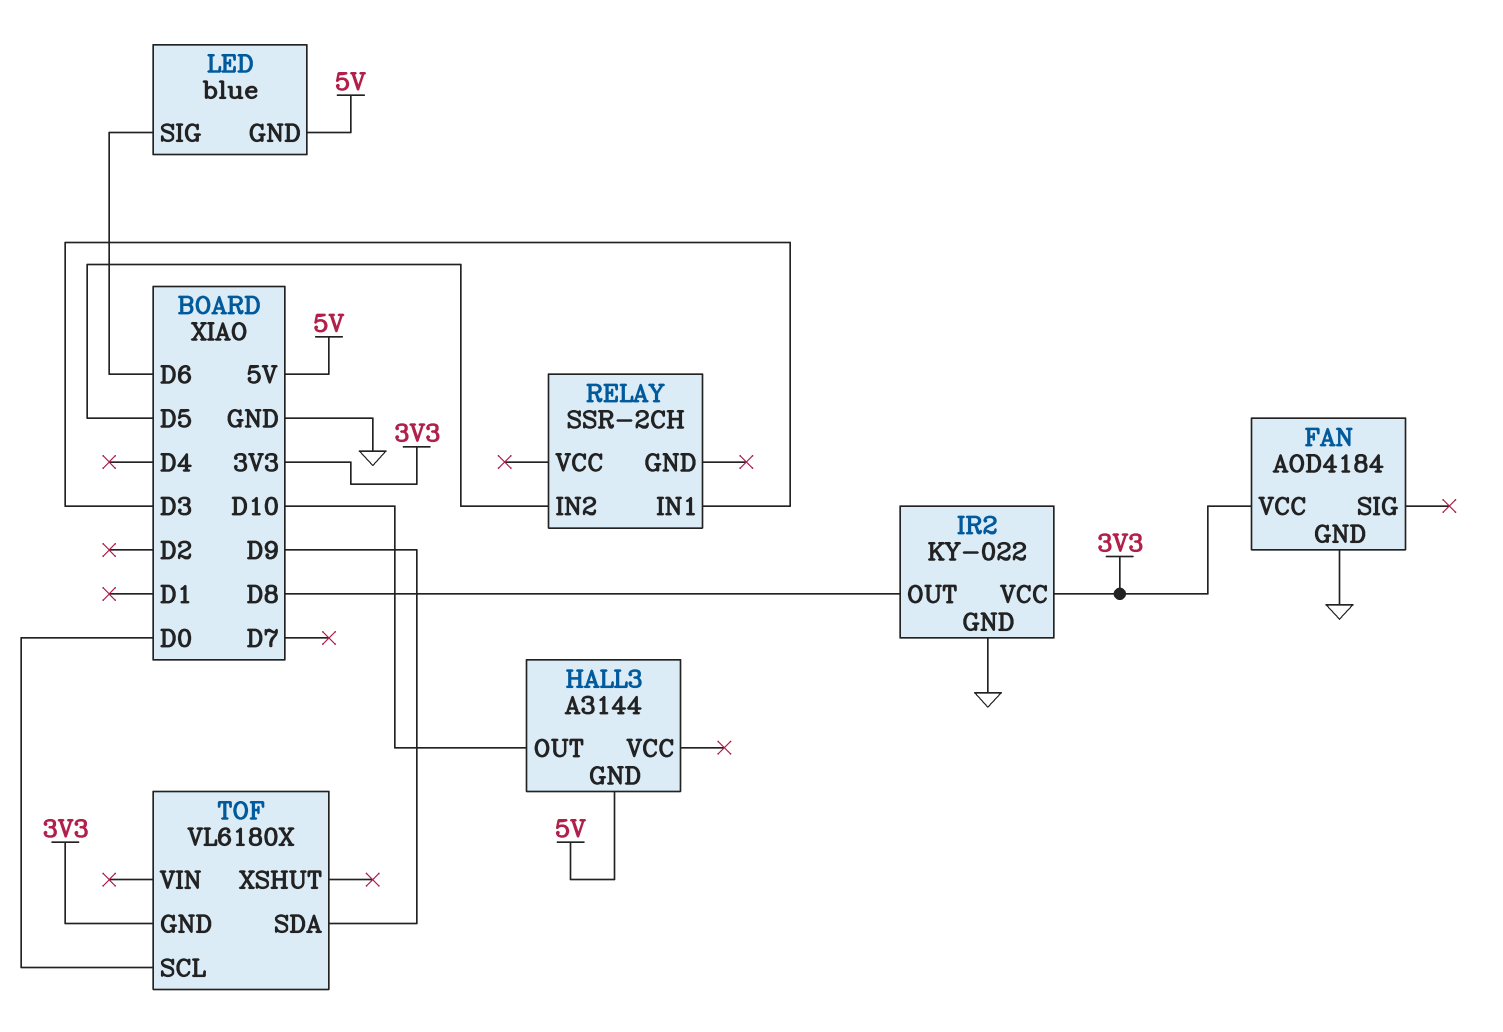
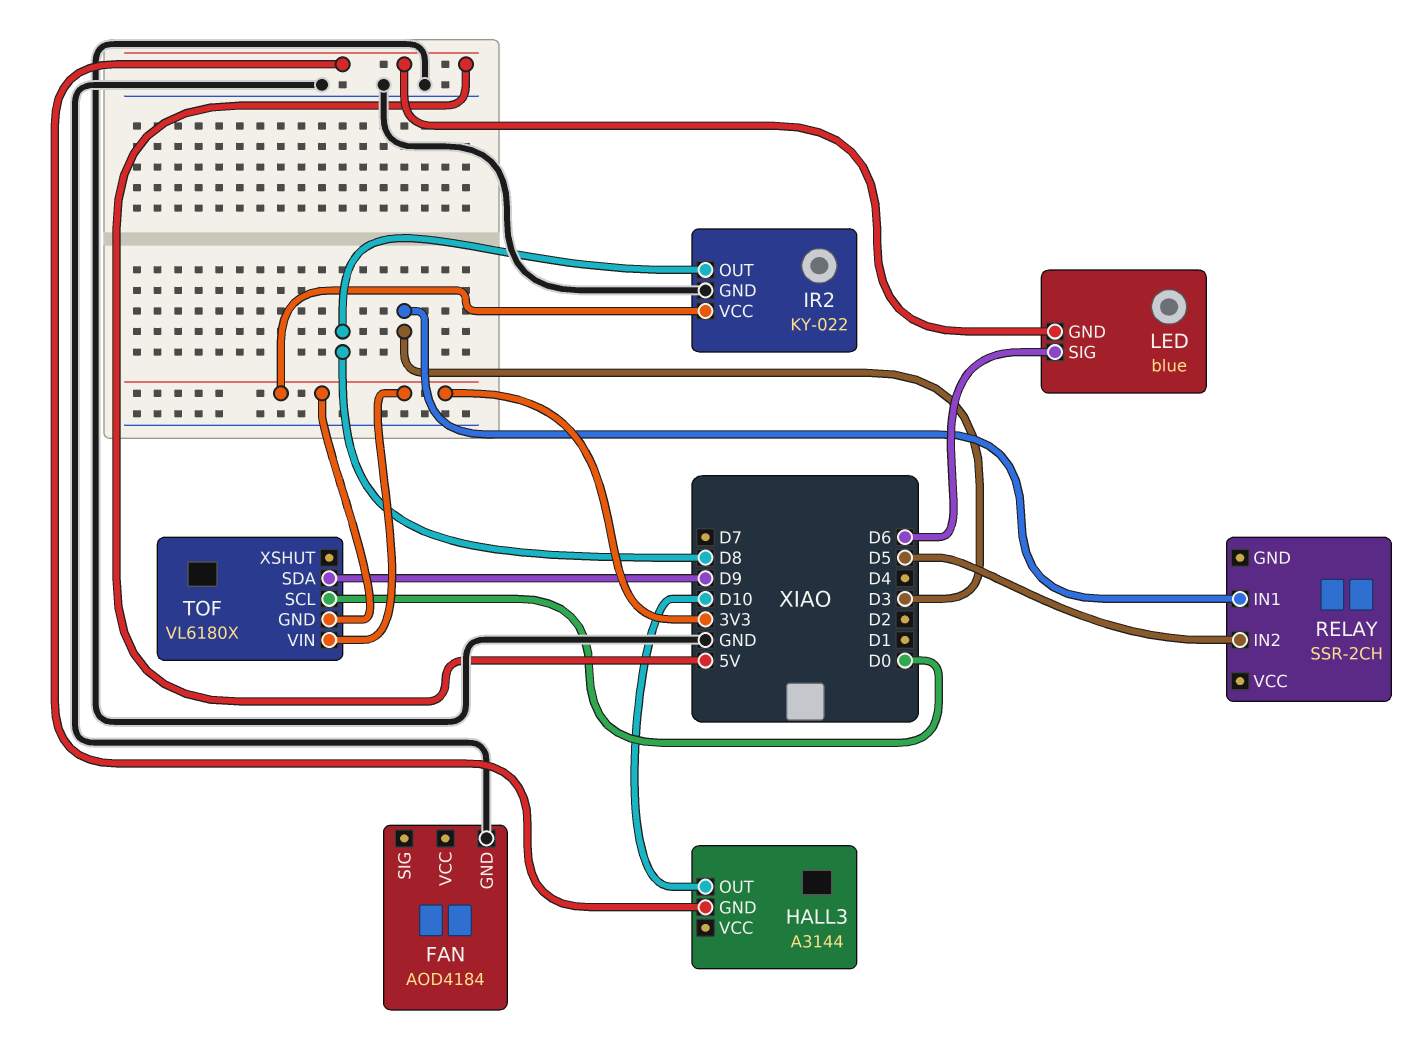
FAN pin VCC: 3V3 -> none
TOF pin VIN: none -> 3V3

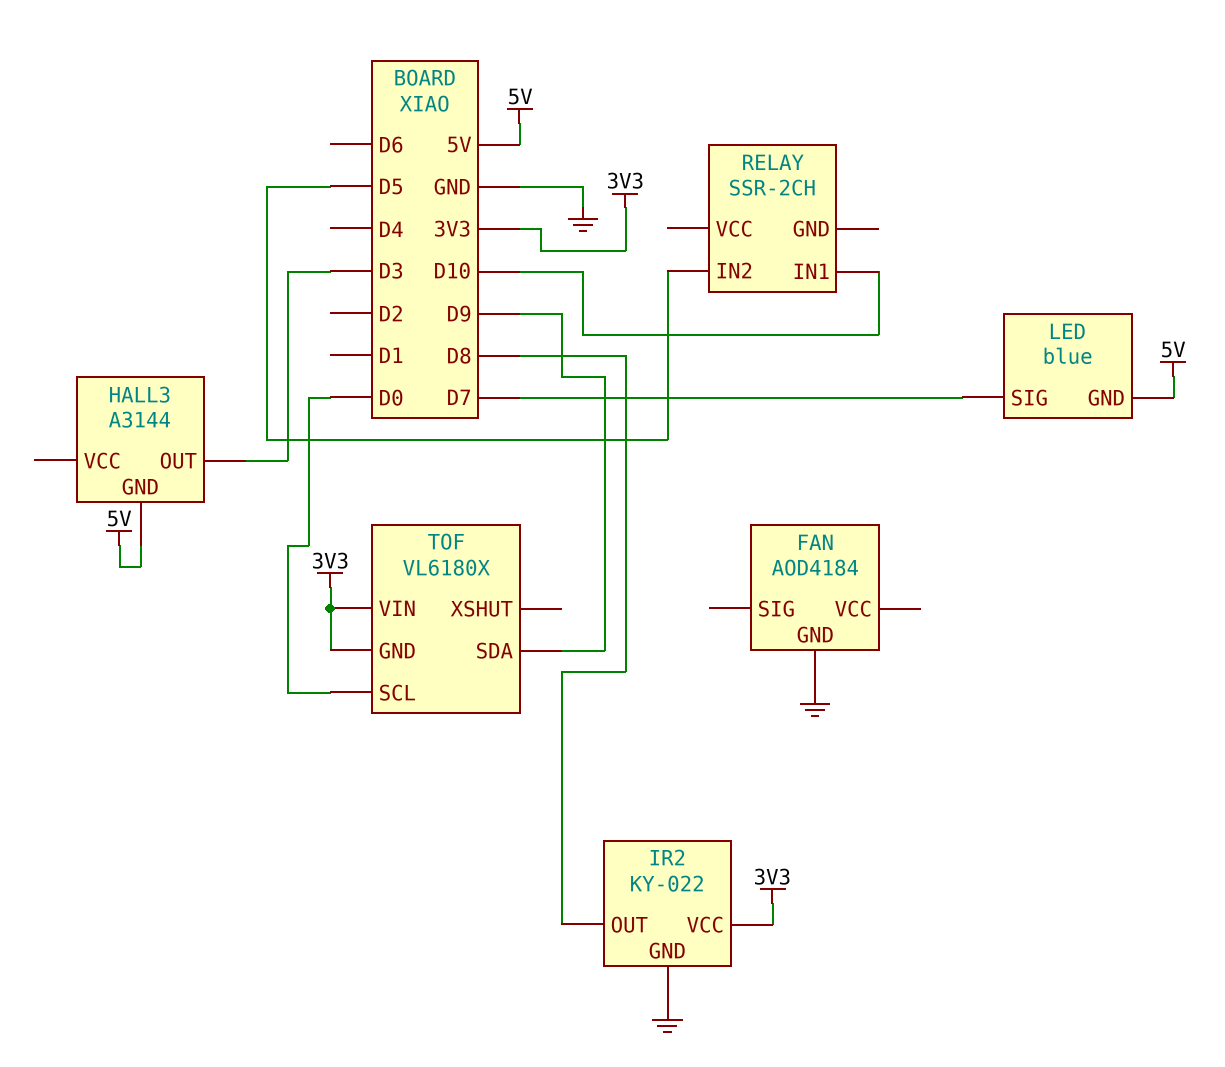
HALL3 pin OUT: D10 -> D3
LED pin SIG: D6 -> D7
RELAY pin IN1: D3 -> D10

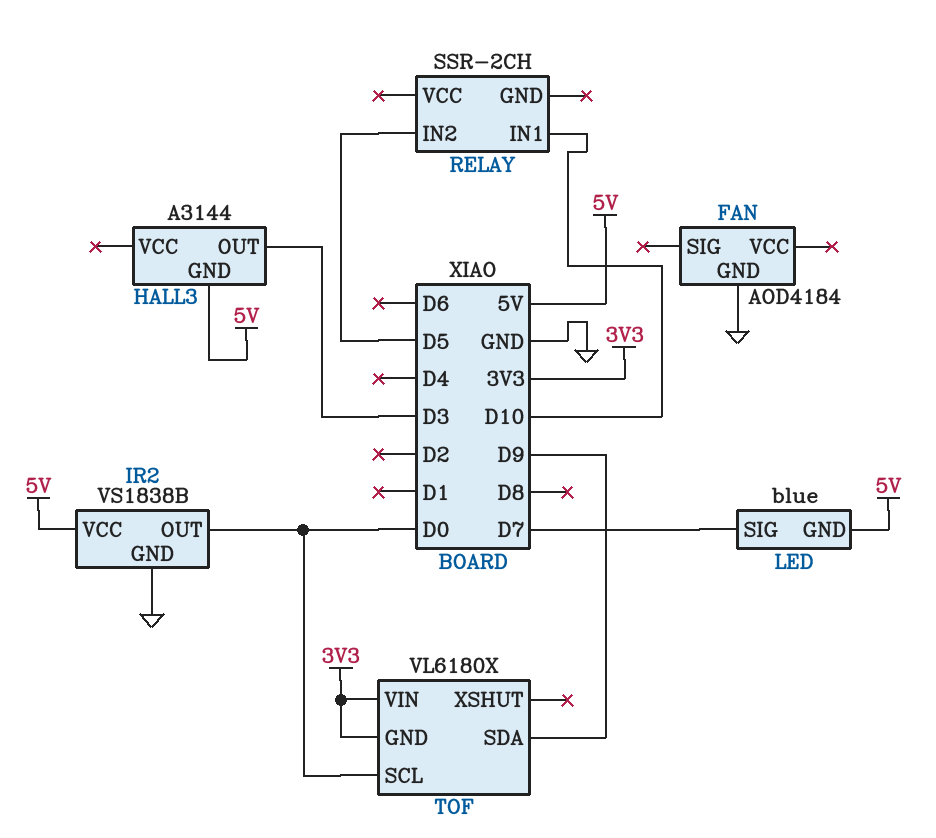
IR2: KY-022 -> VS1838B
IR2 pin OUT: D8 -> D0
IR2 pin VCC: 3V3 -> 5V

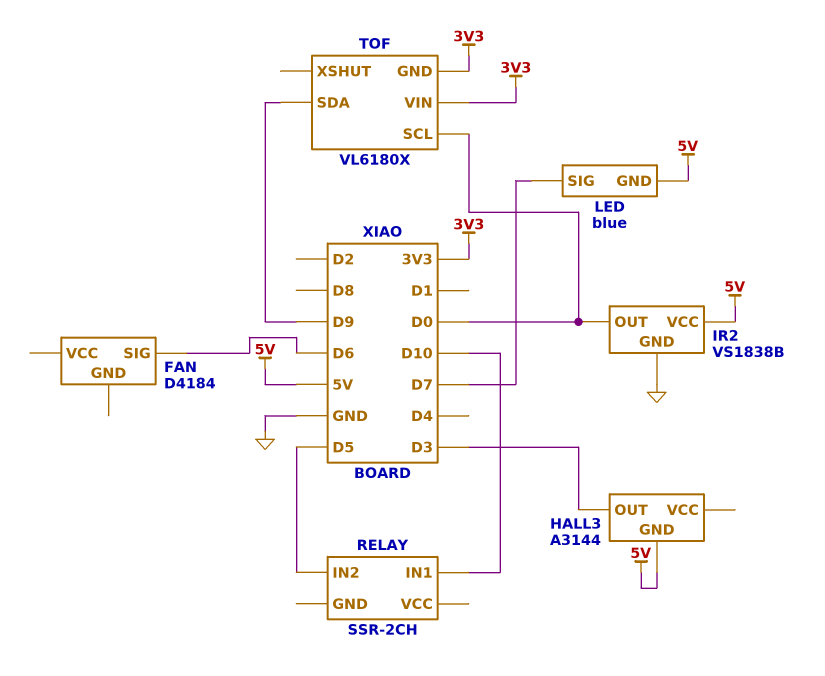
FAN: AOD4184 -> D4184
FAN pin GND: GND -> none
FAN pin SIG: none -> D6

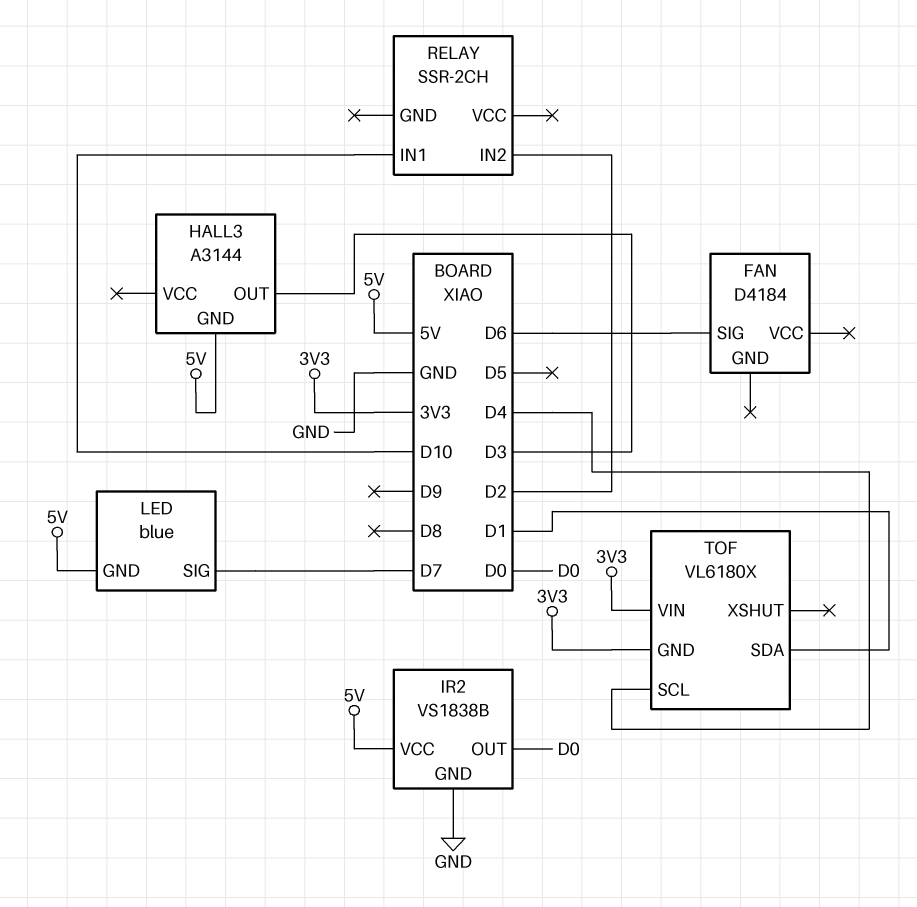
RELAY pin IN2: D5 -> D2
TOF pin SCL: D0 -> D4
TOF pin SDA: D9 -> D1

